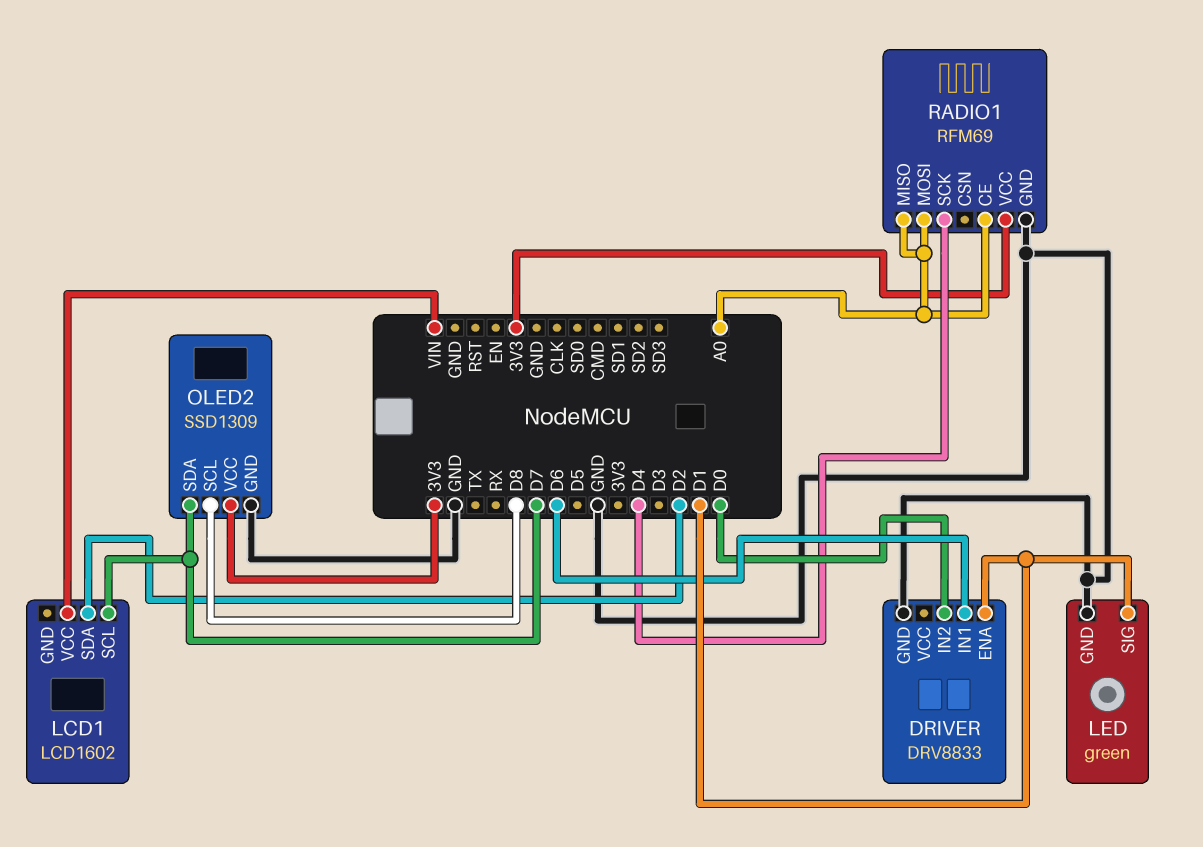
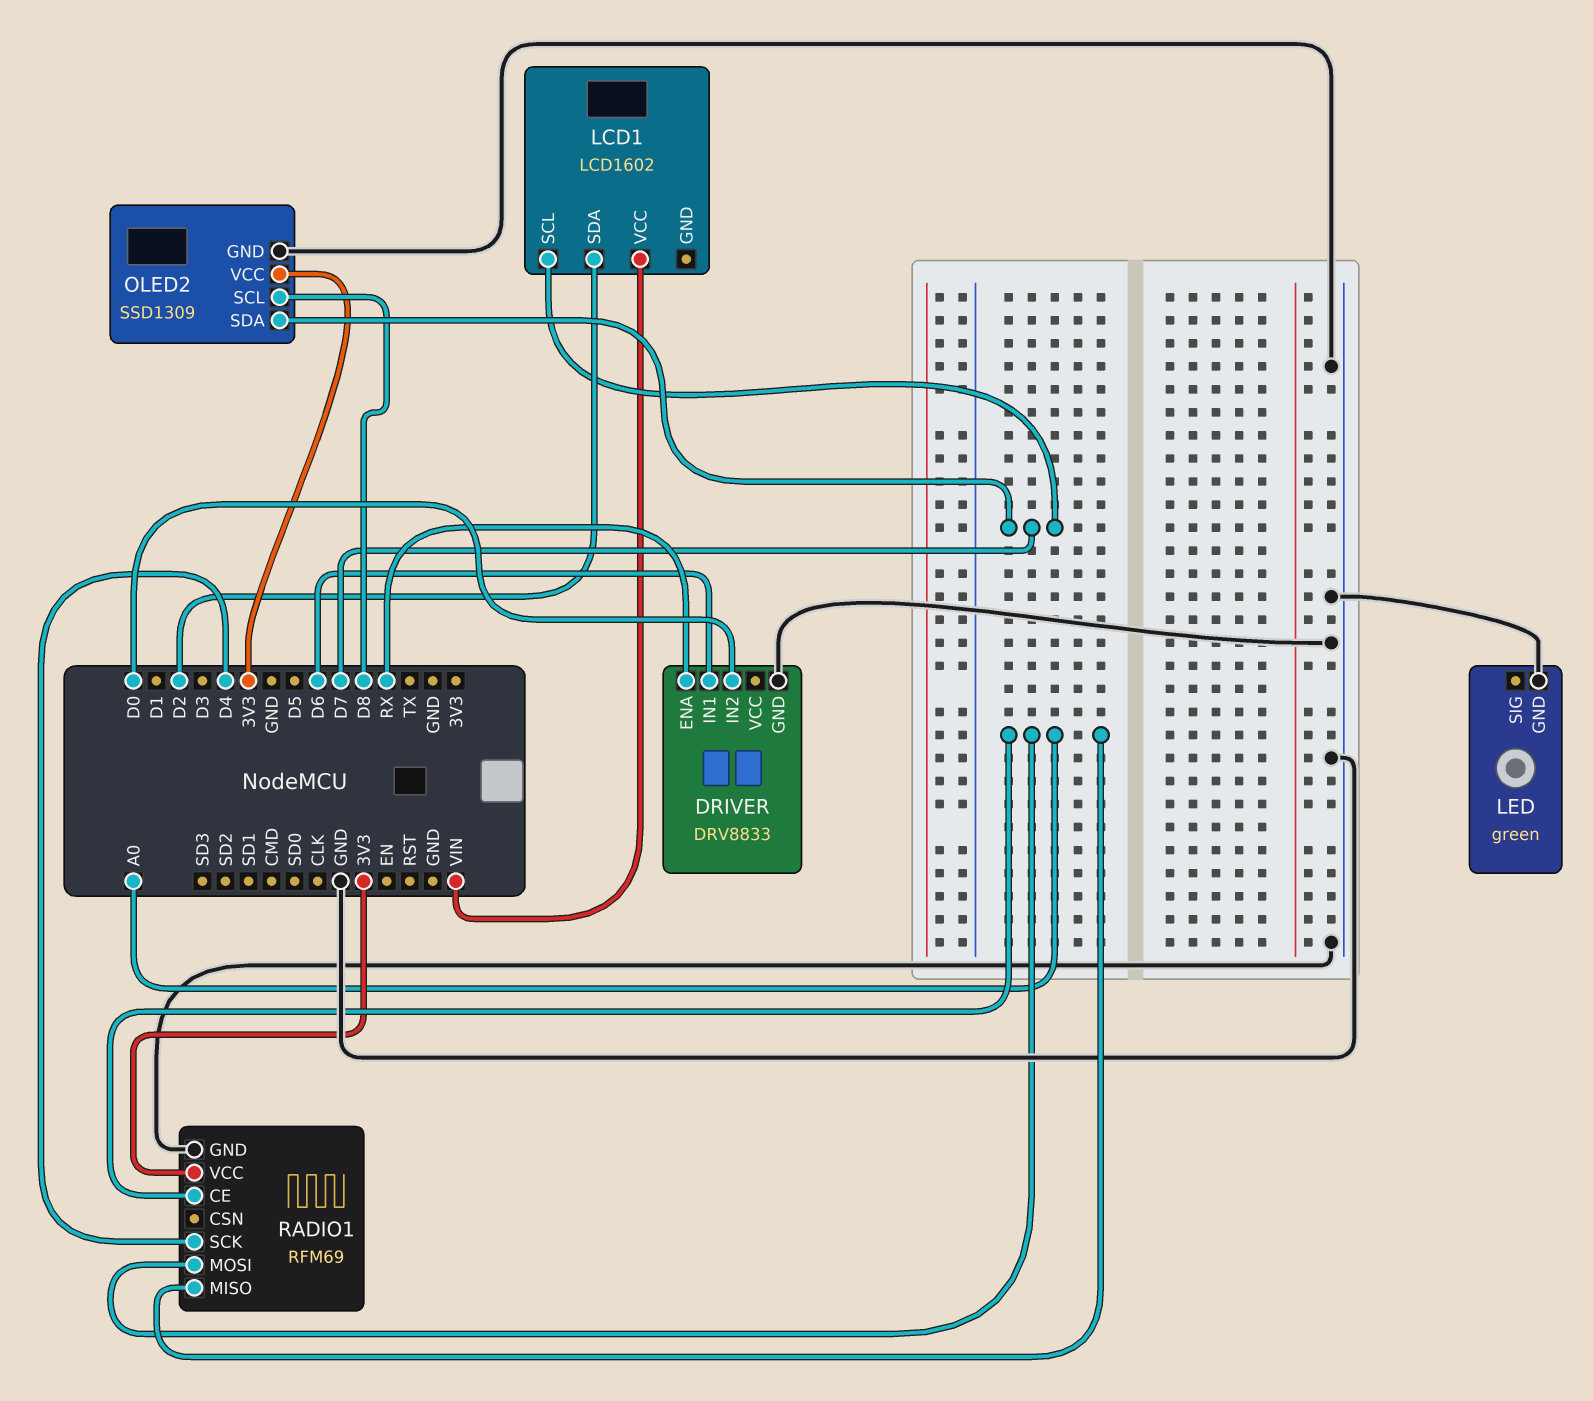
DRIVER pin ENA: D1 -> RX
LED pin SIG: D1 -> none

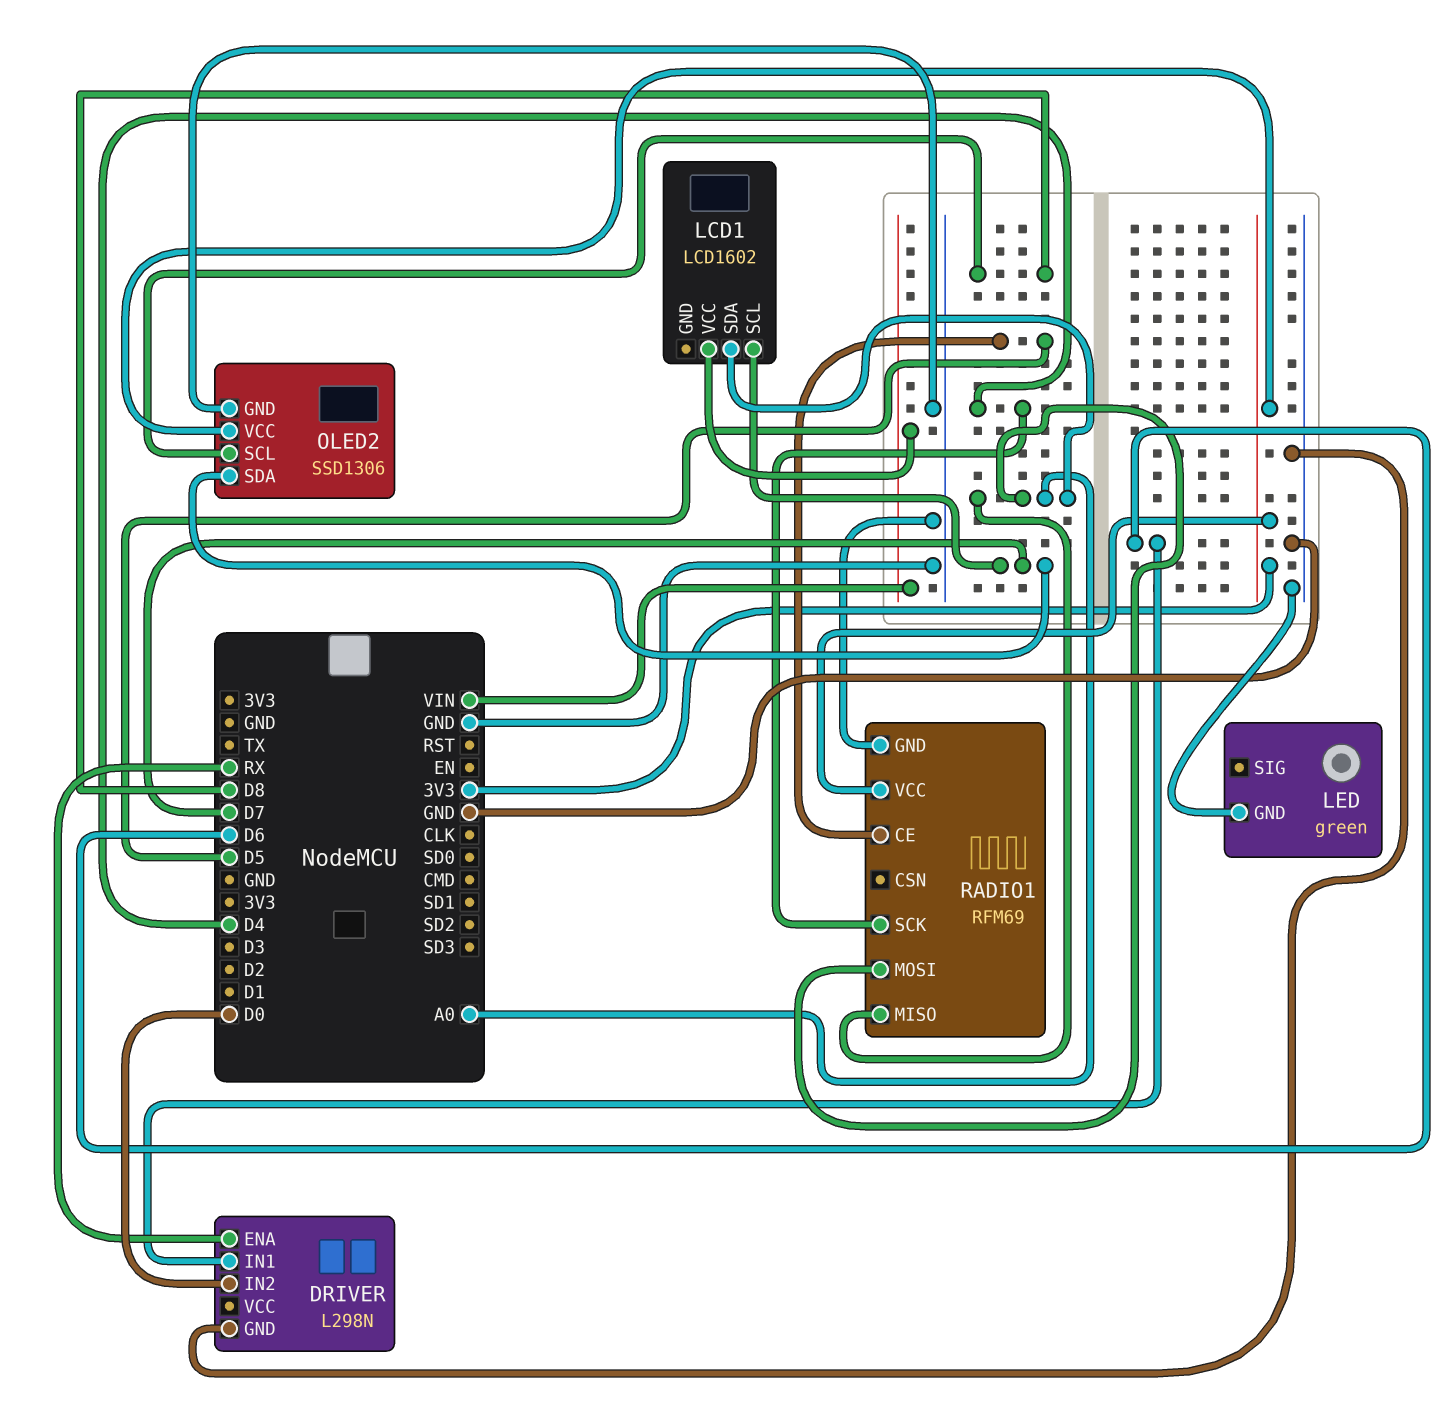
DRIVER: DRV8833 -> L298N
LCD1 pin SDA: D2 -> A0
OLED2: SSD1309 -> SSD1306
RADIO1 pin CE: A0 -> D5

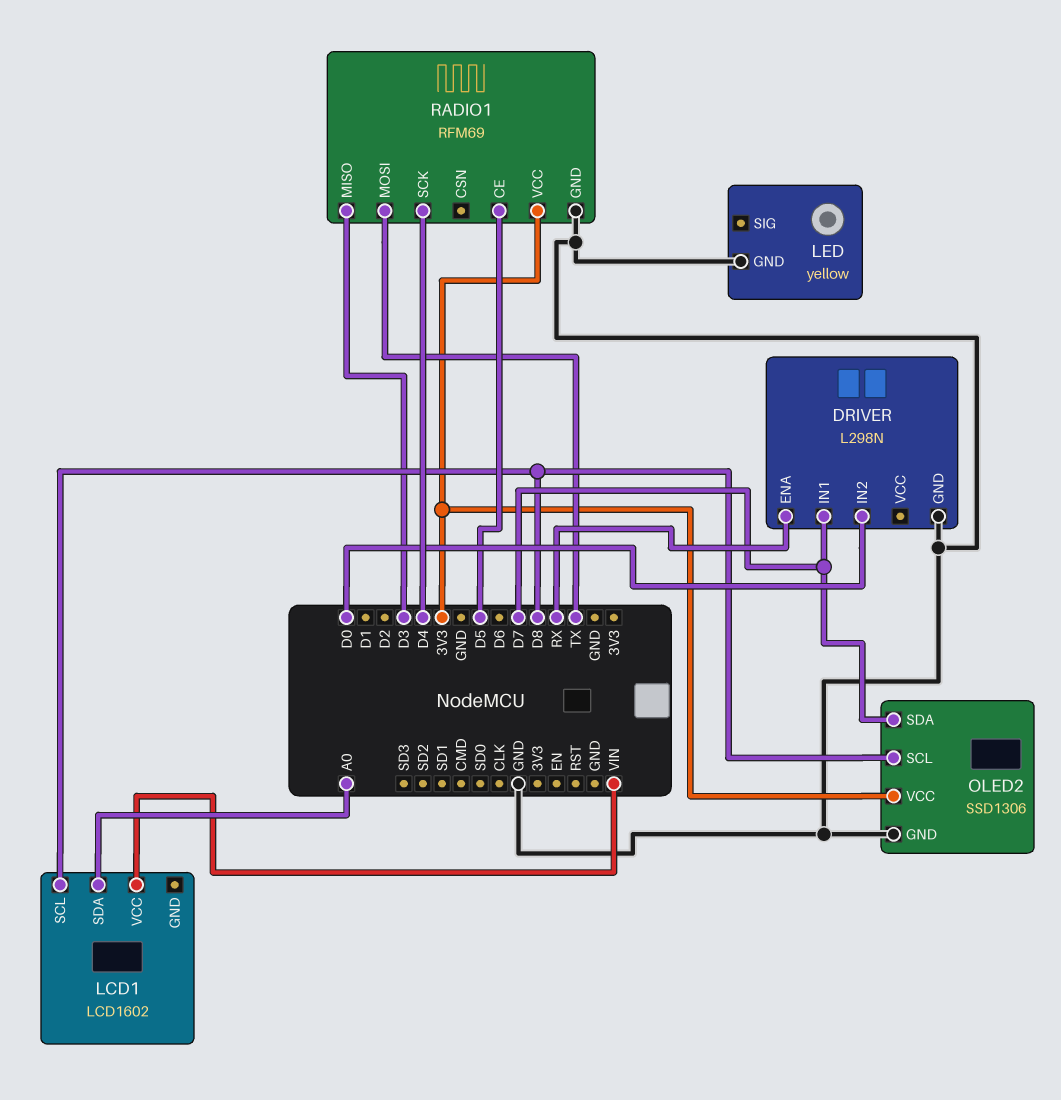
DRIVER pin IN1: D6 -> D7
LCD1 pin SCL: D7 -> D8
LED: green -> yellow
RADIO1 pin MISO: A0 -> D3
RADIO1 pin MOSI: A0 -> TX

